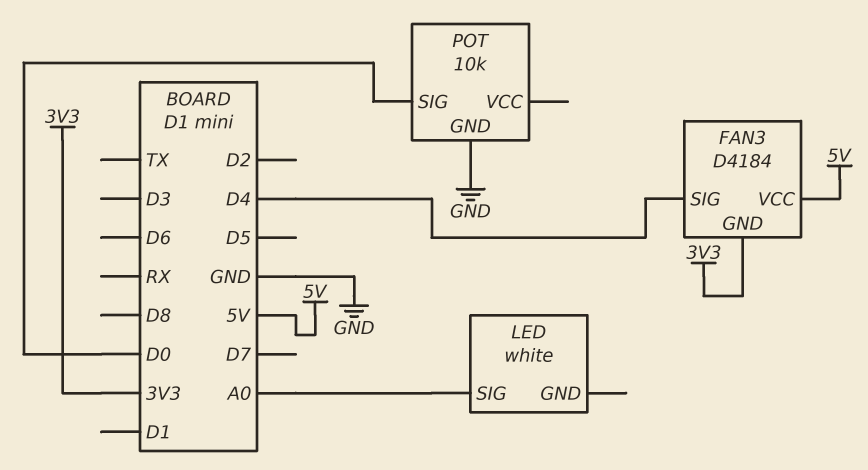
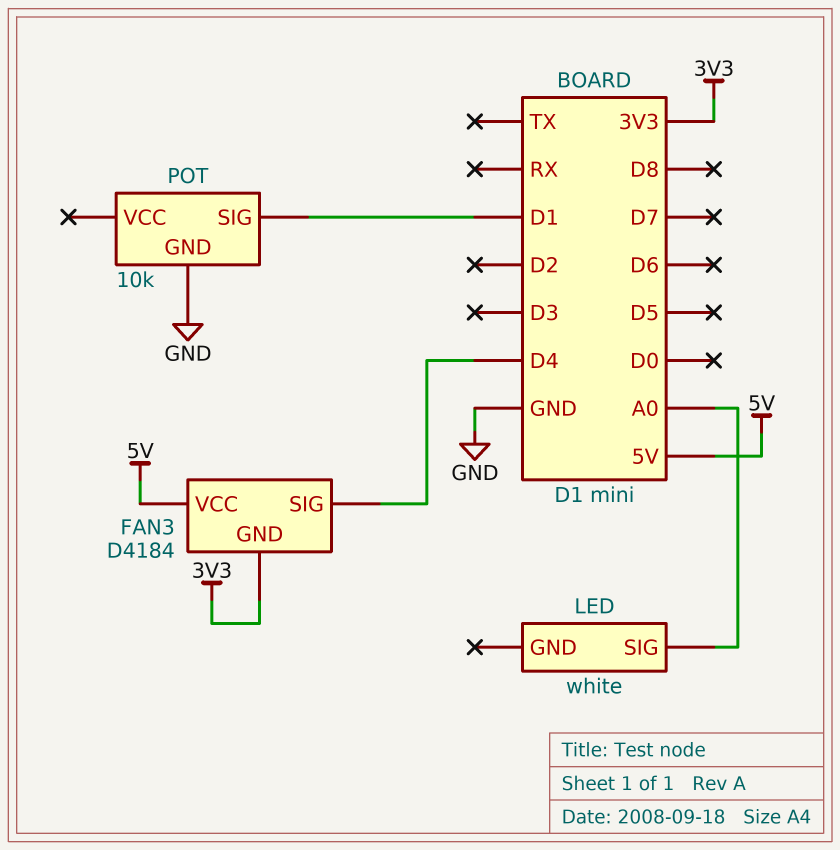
POT pin SIG: D0 -> D1

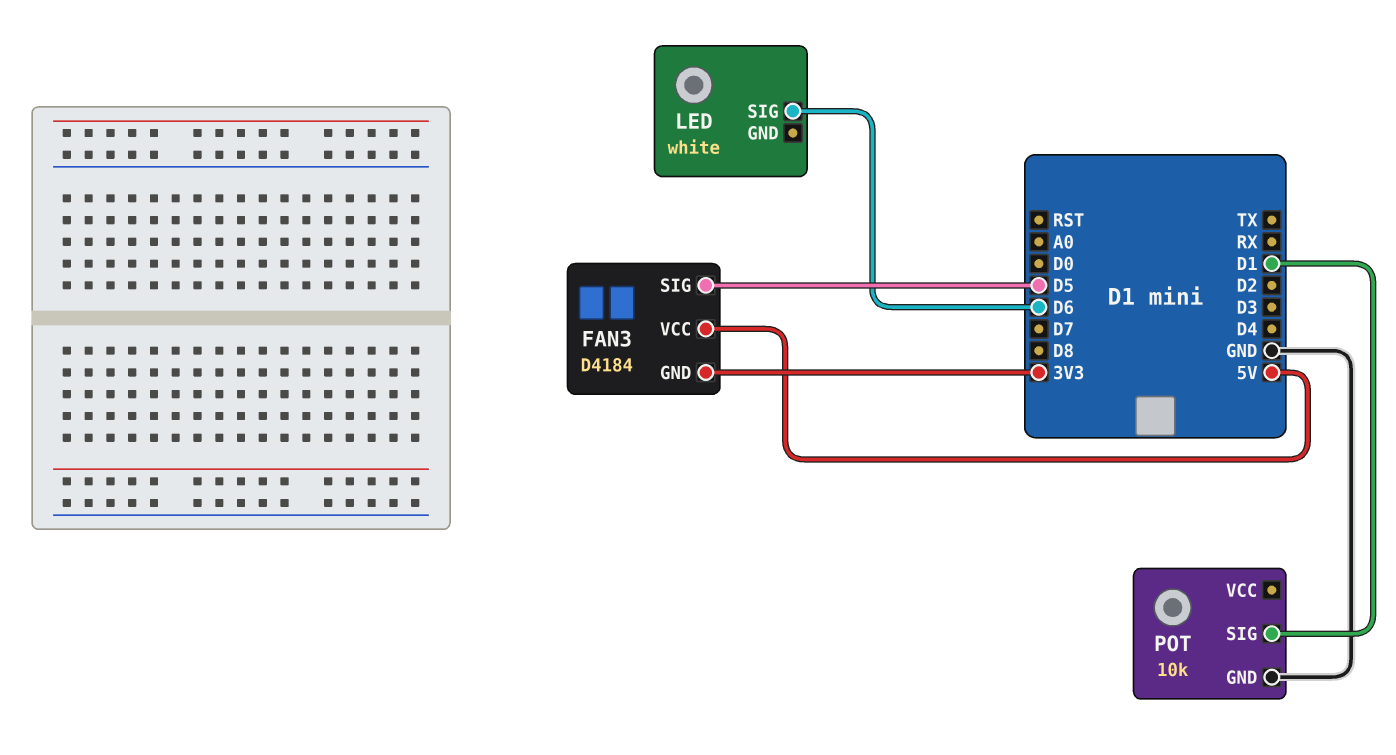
FAN3 pin SIG: D4 -> D5
LED pin SIG: A0 -> D6

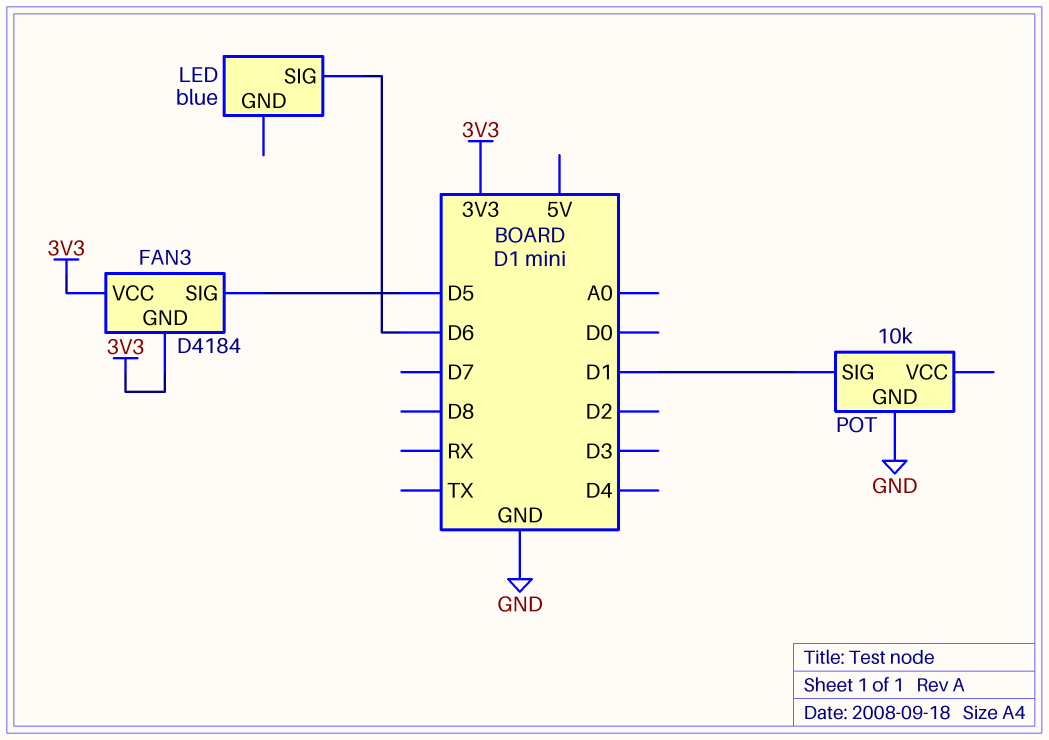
FAN3 pin VCC: 5V -> 3V3
LED: white -> blue

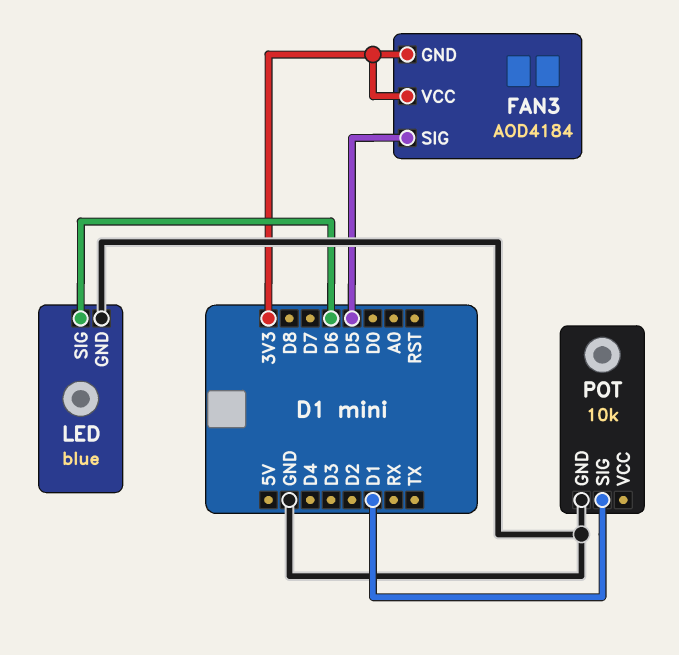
FAN3: D4184 -> AOD4184
LED pin GND: none -> GND

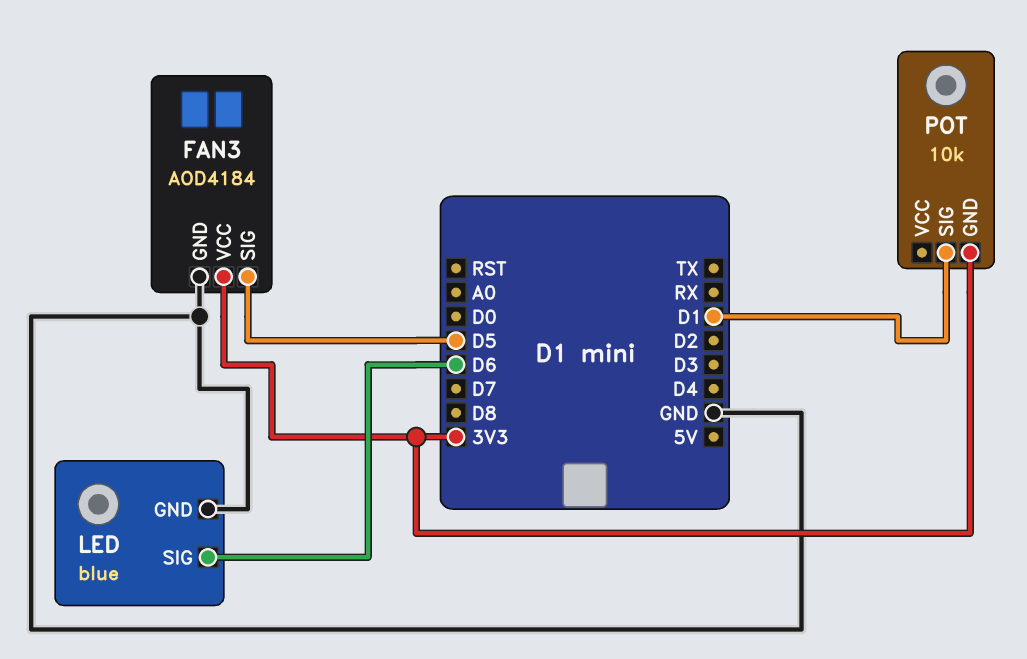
FAN3 pin GND: 3V3 -> GND
POT pin GND: GND -> 3V3

